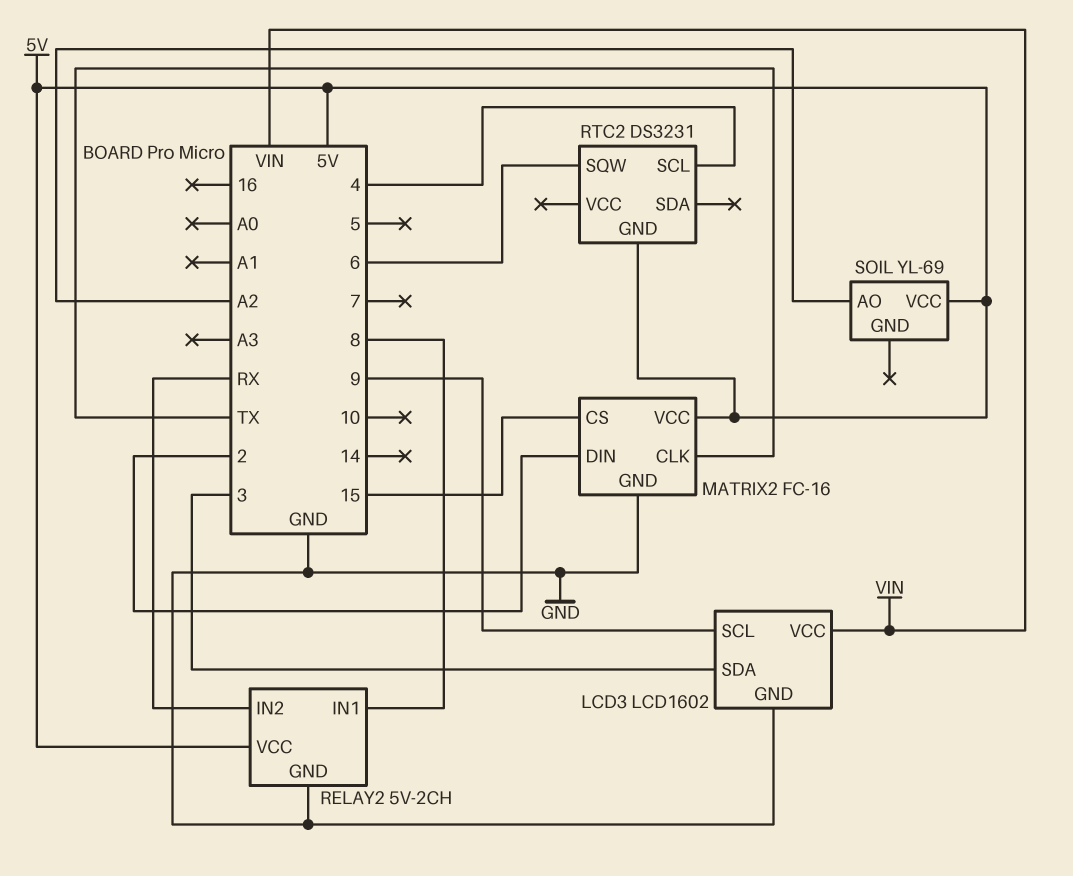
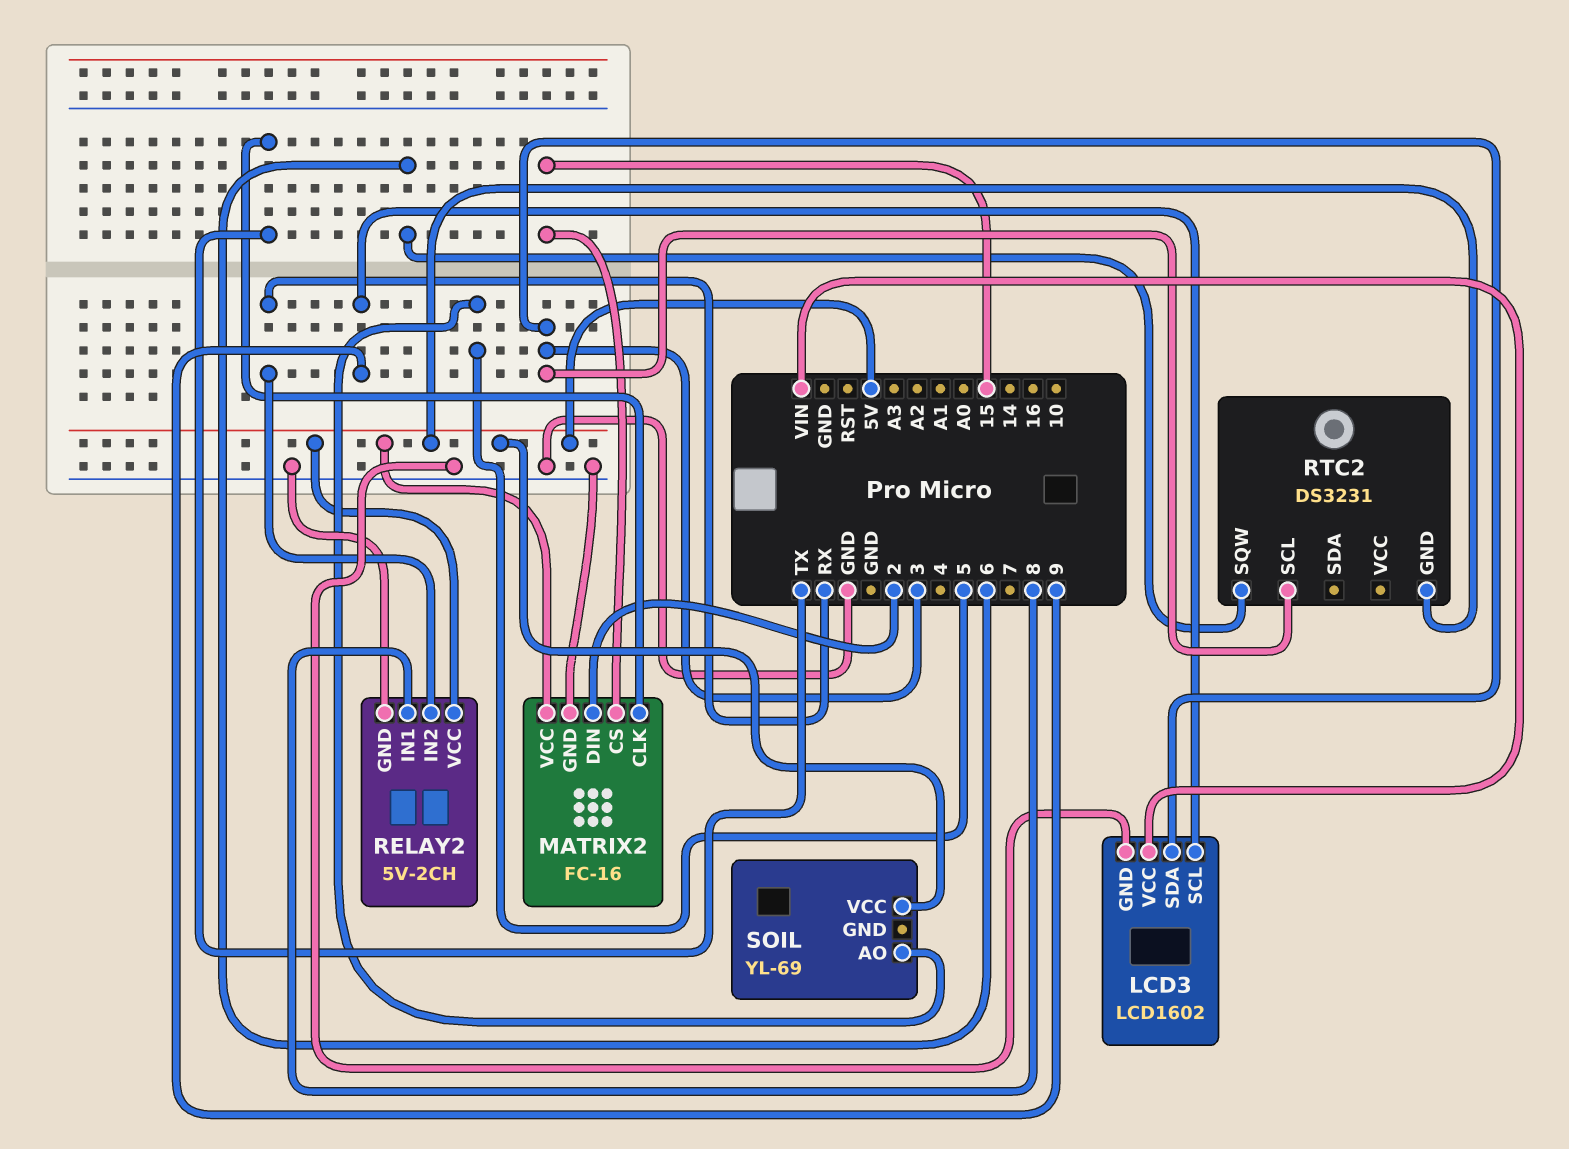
RTC2 pin SCL: 4 -> 3
SOIL pin AO: A2 -> 5

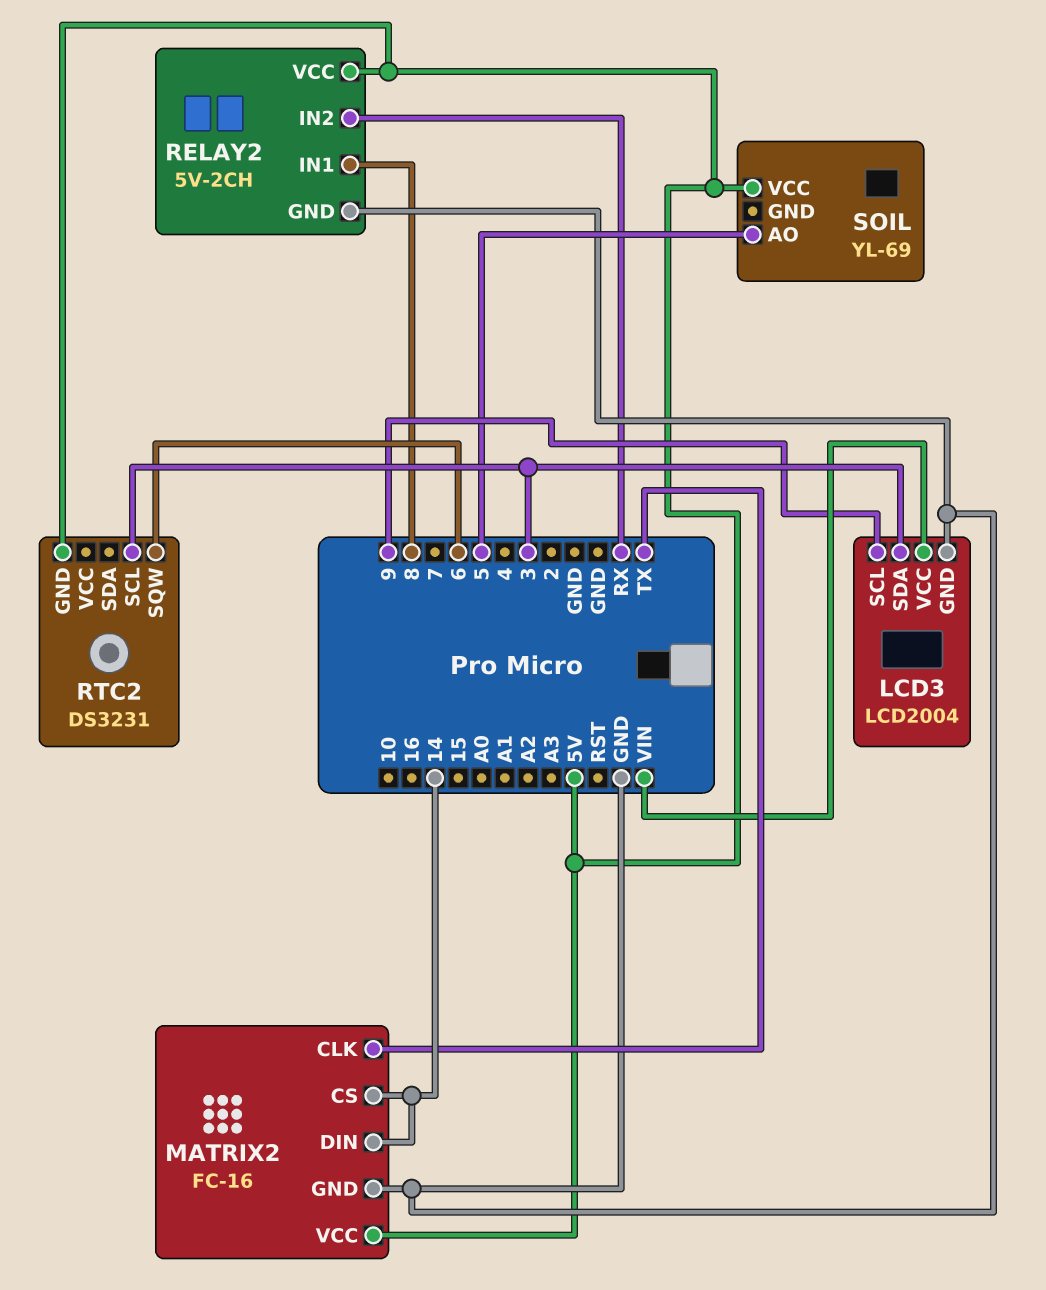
LCD3: LCD1602 -> LCD2004
MATRIX2 pin CS: 15 -> 14
MATRIX2 pin DIN: 2 -> 14

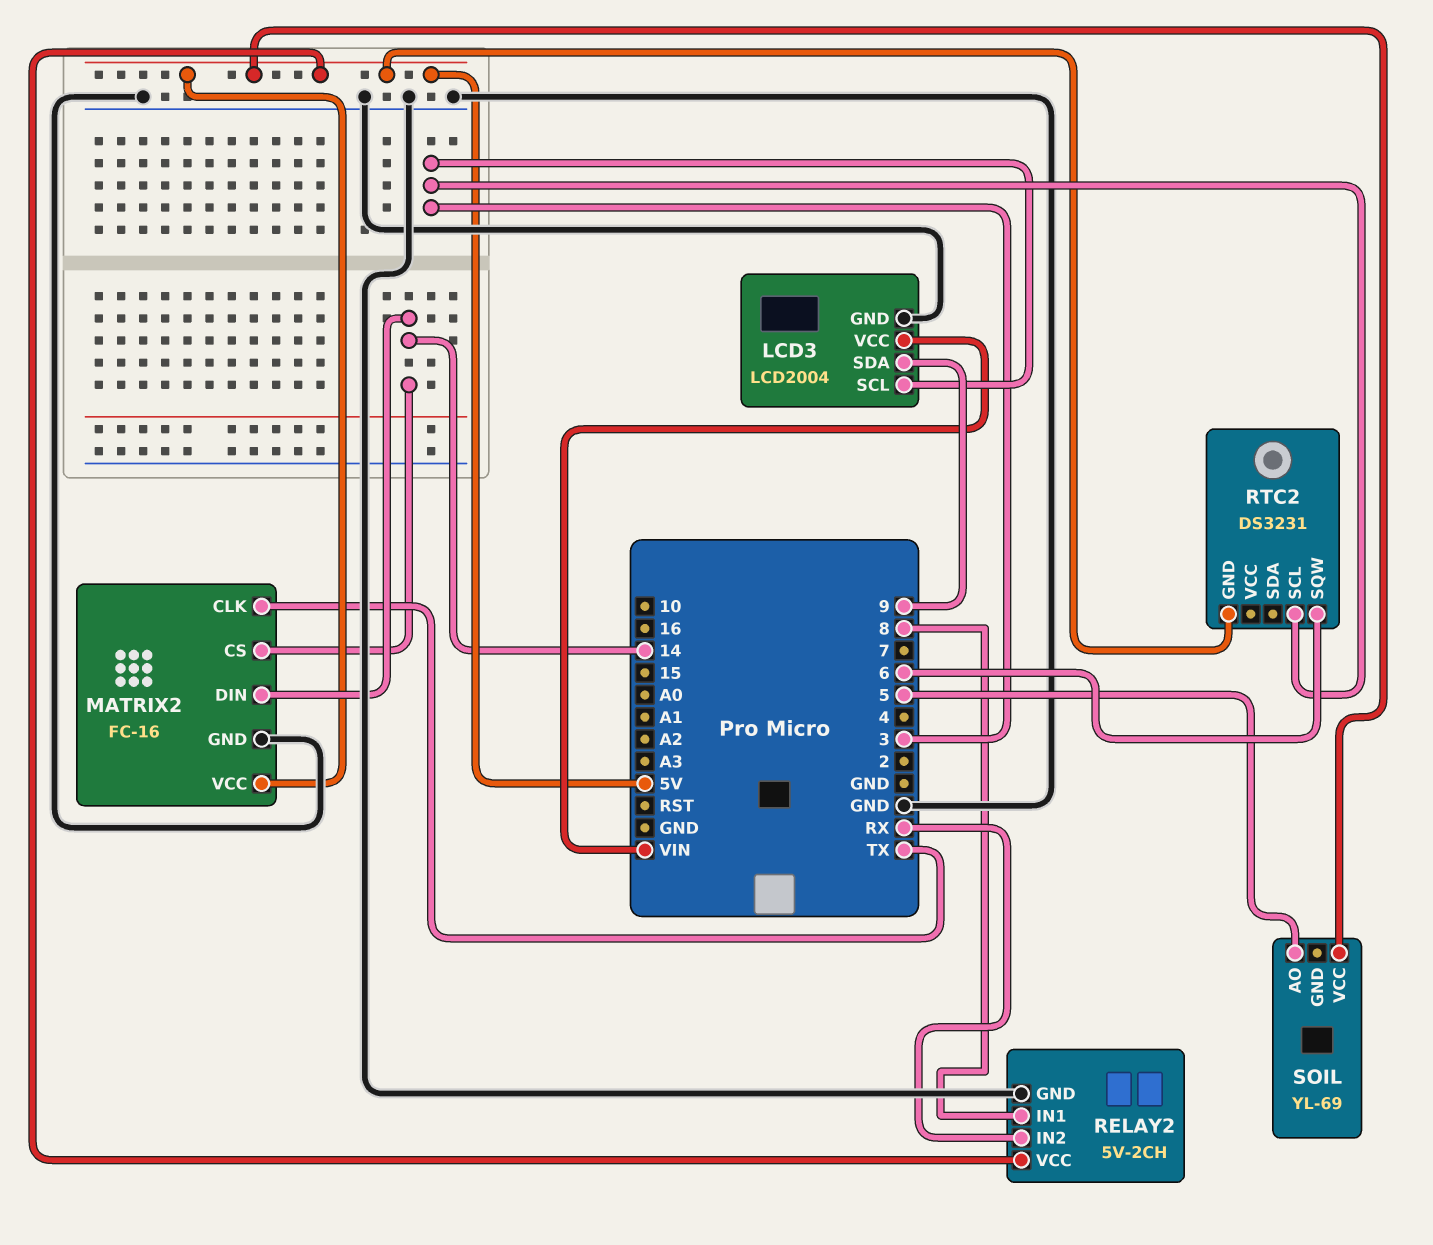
LCD3 pin SCL: 9 -> 3
LCD3 pin SDA: 3 -> 9

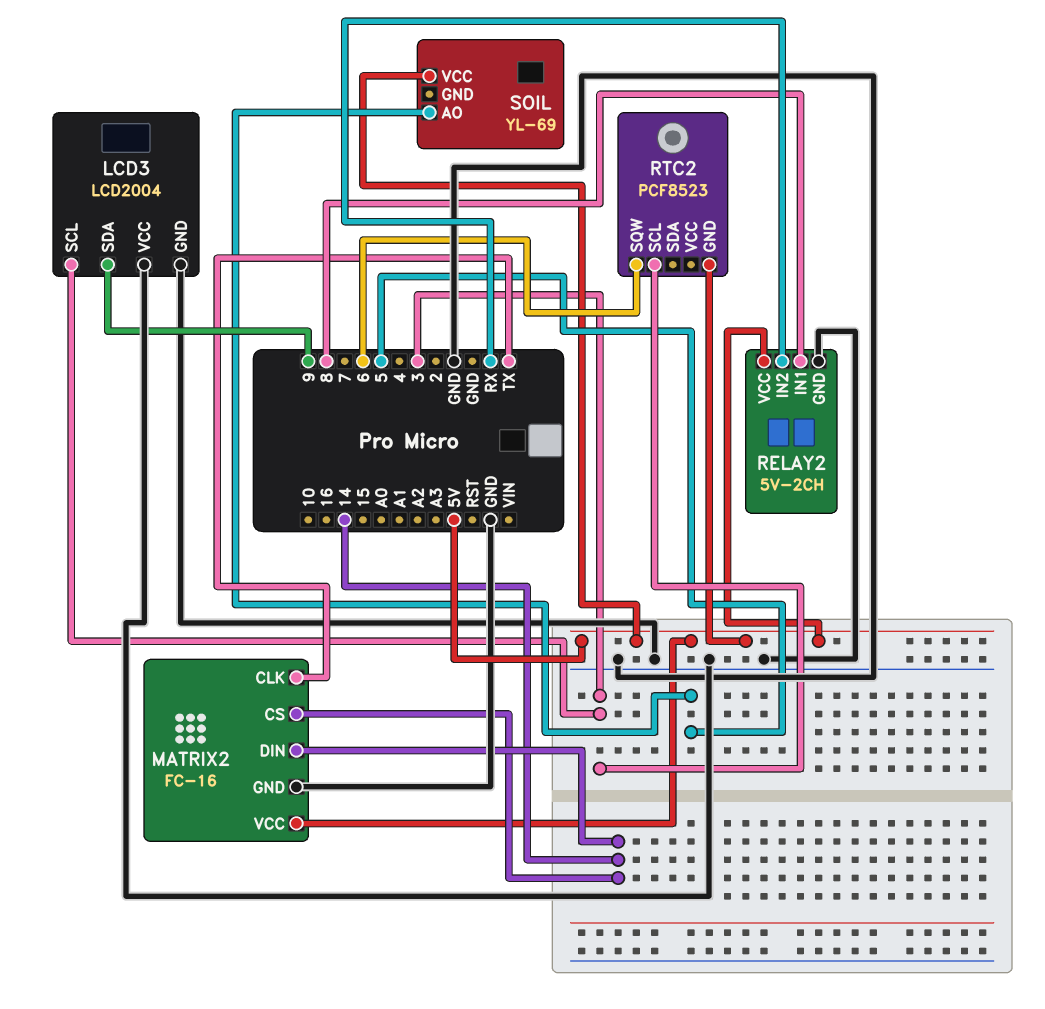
LCD3 pin VCC: VIN -> GND
RTC2: DS3231 -> PCF8523

